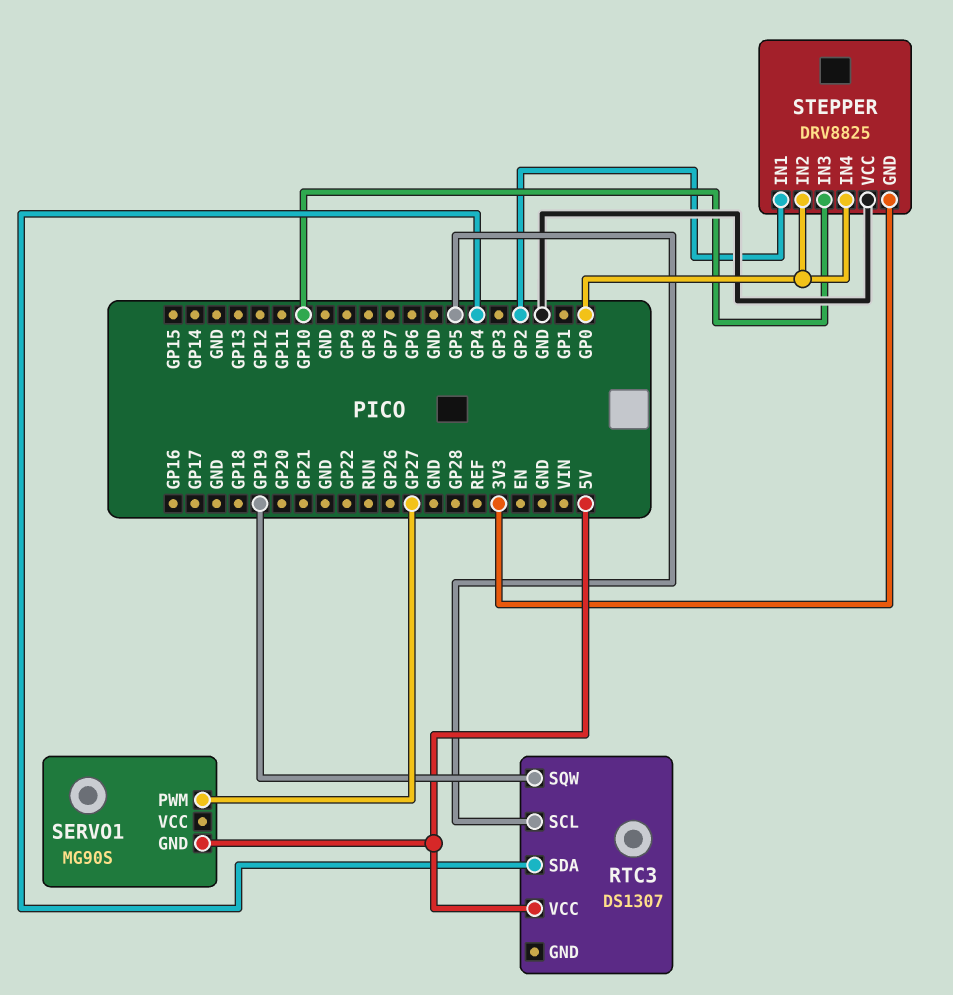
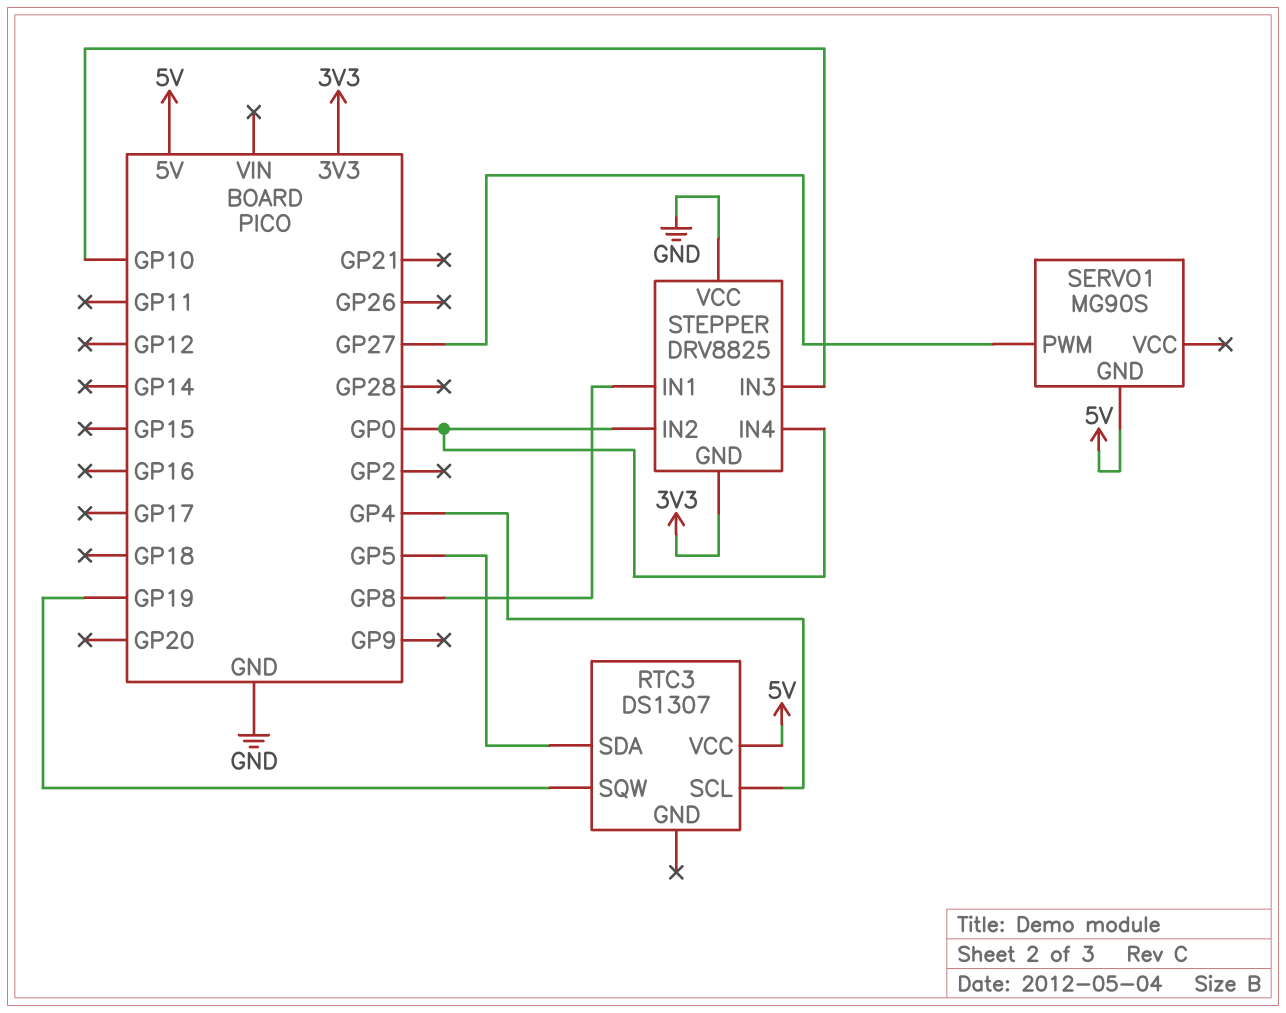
RTC3 pin SCL: GP5 -> GP4
RTC3 pin SDA: GP4 -> GP5
STEPPER pin IN1: GP2 -> GP8

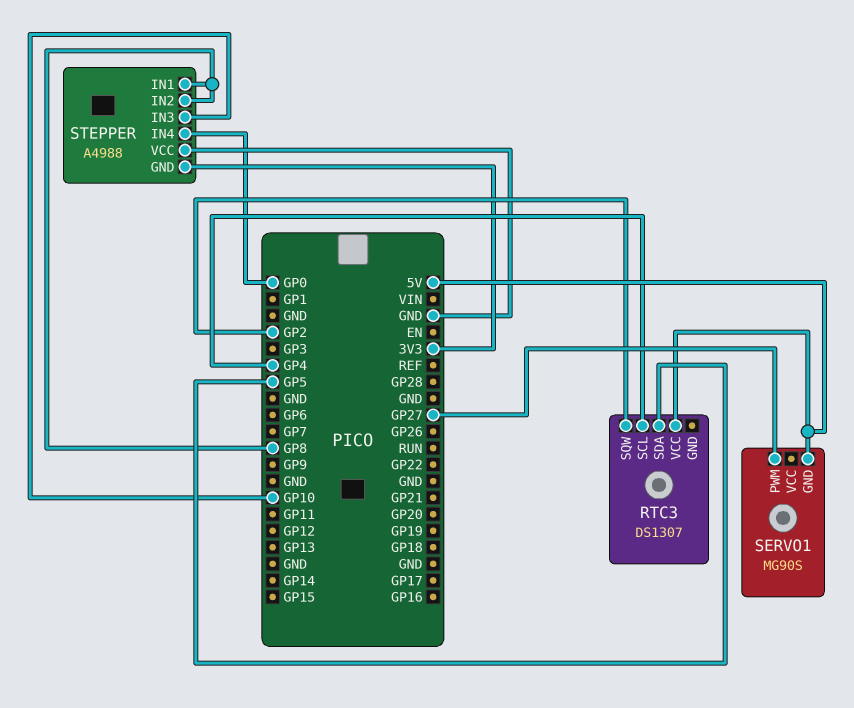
RTC3 pin SQW: GP19 -> GP2
STEPPER: DRV8825 -> A4988
STEPPER pin IN2: GP0 -> GP8

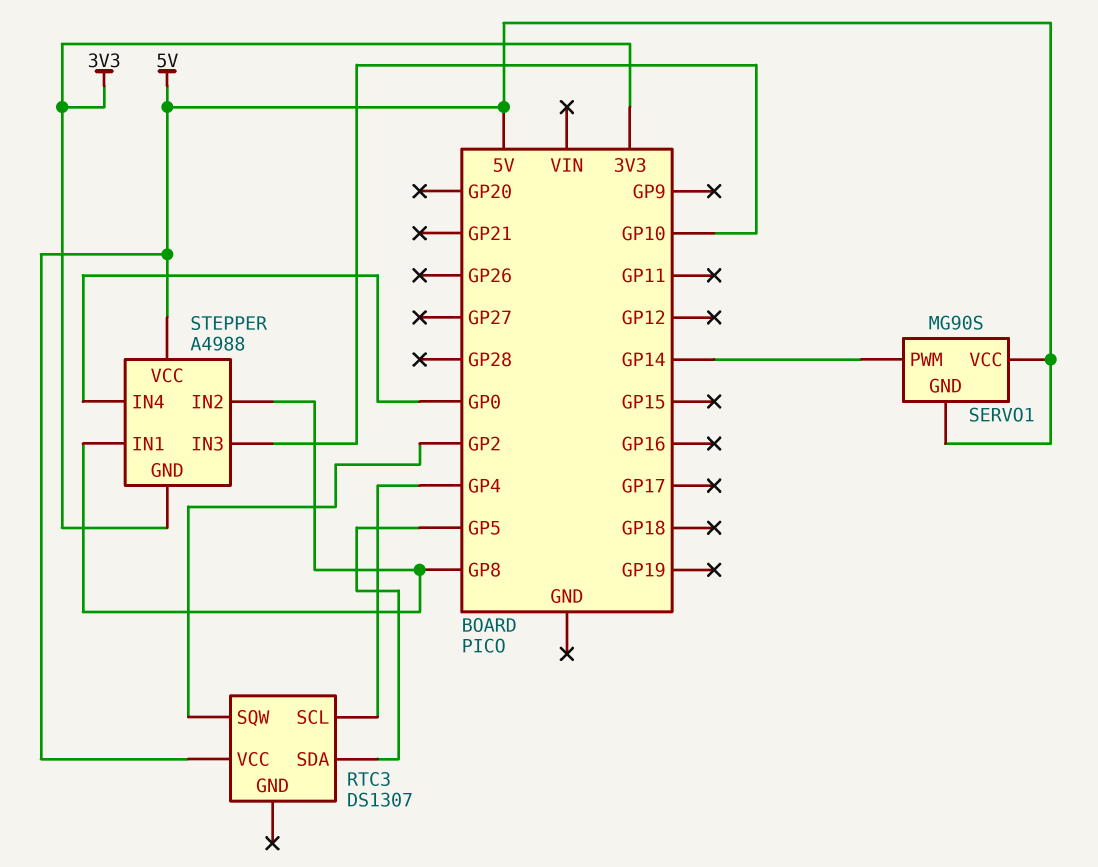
SERVO1 pin PWM: GP27 -> GP14
SERVO1 pin VCC: none -> 5V
STEPPER pin VCC: GND -> 5V

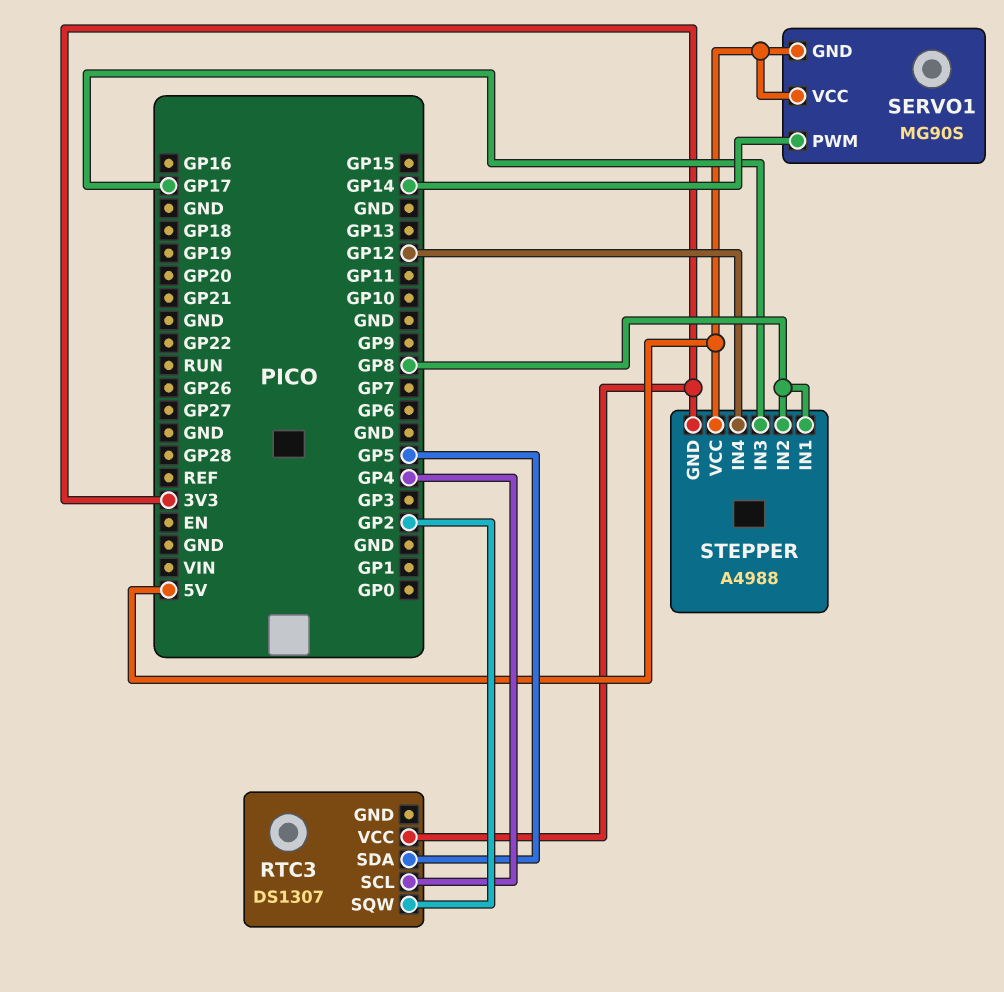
RTC3 pin VCC: 5V -> 3V3
STEPPER pin IN3: GP10 -> GP17
STEPPER pin IN4: GP0 -> GP12

